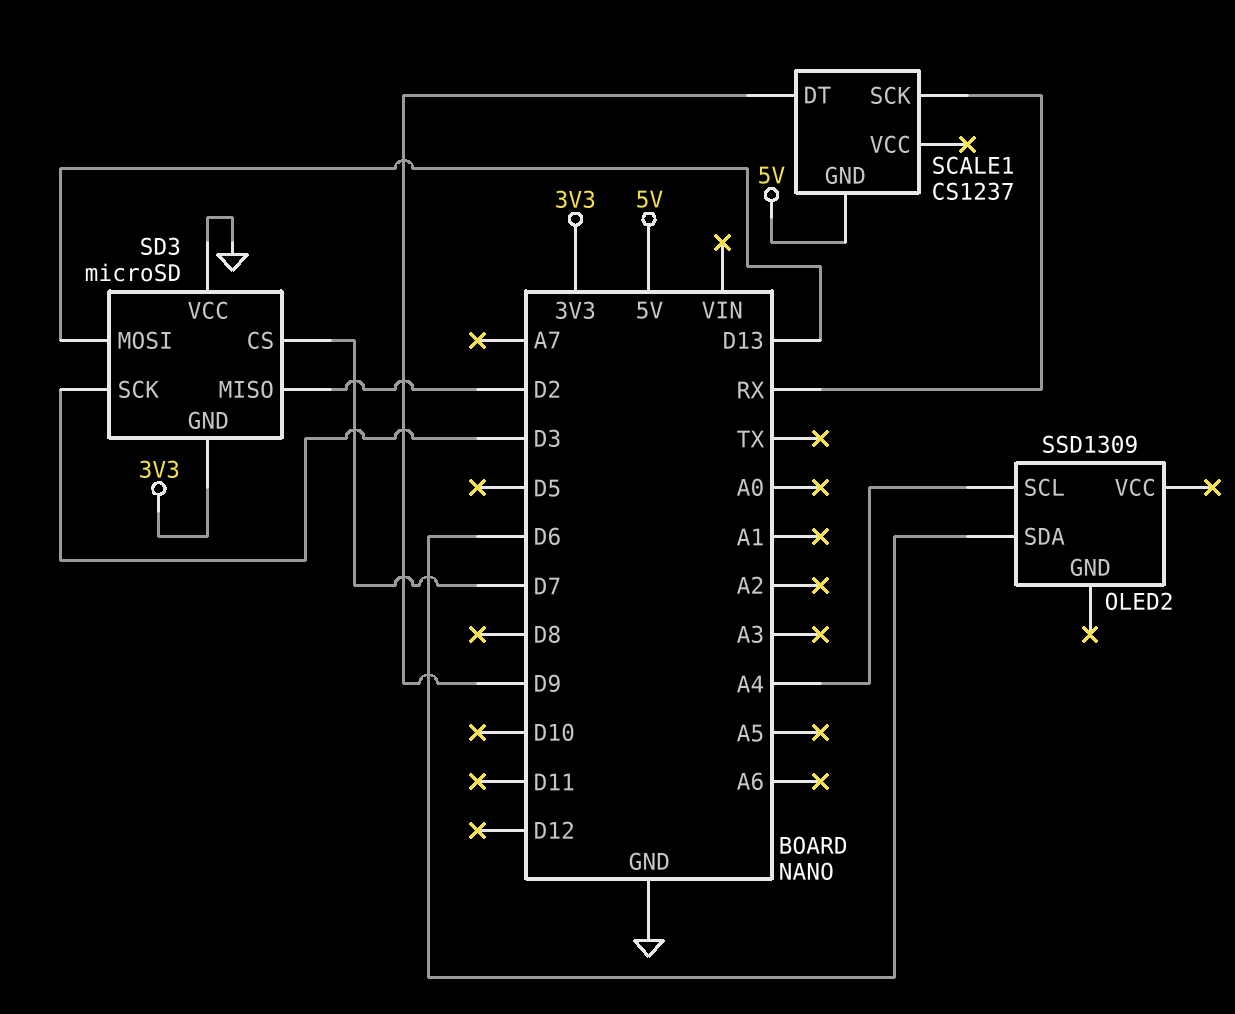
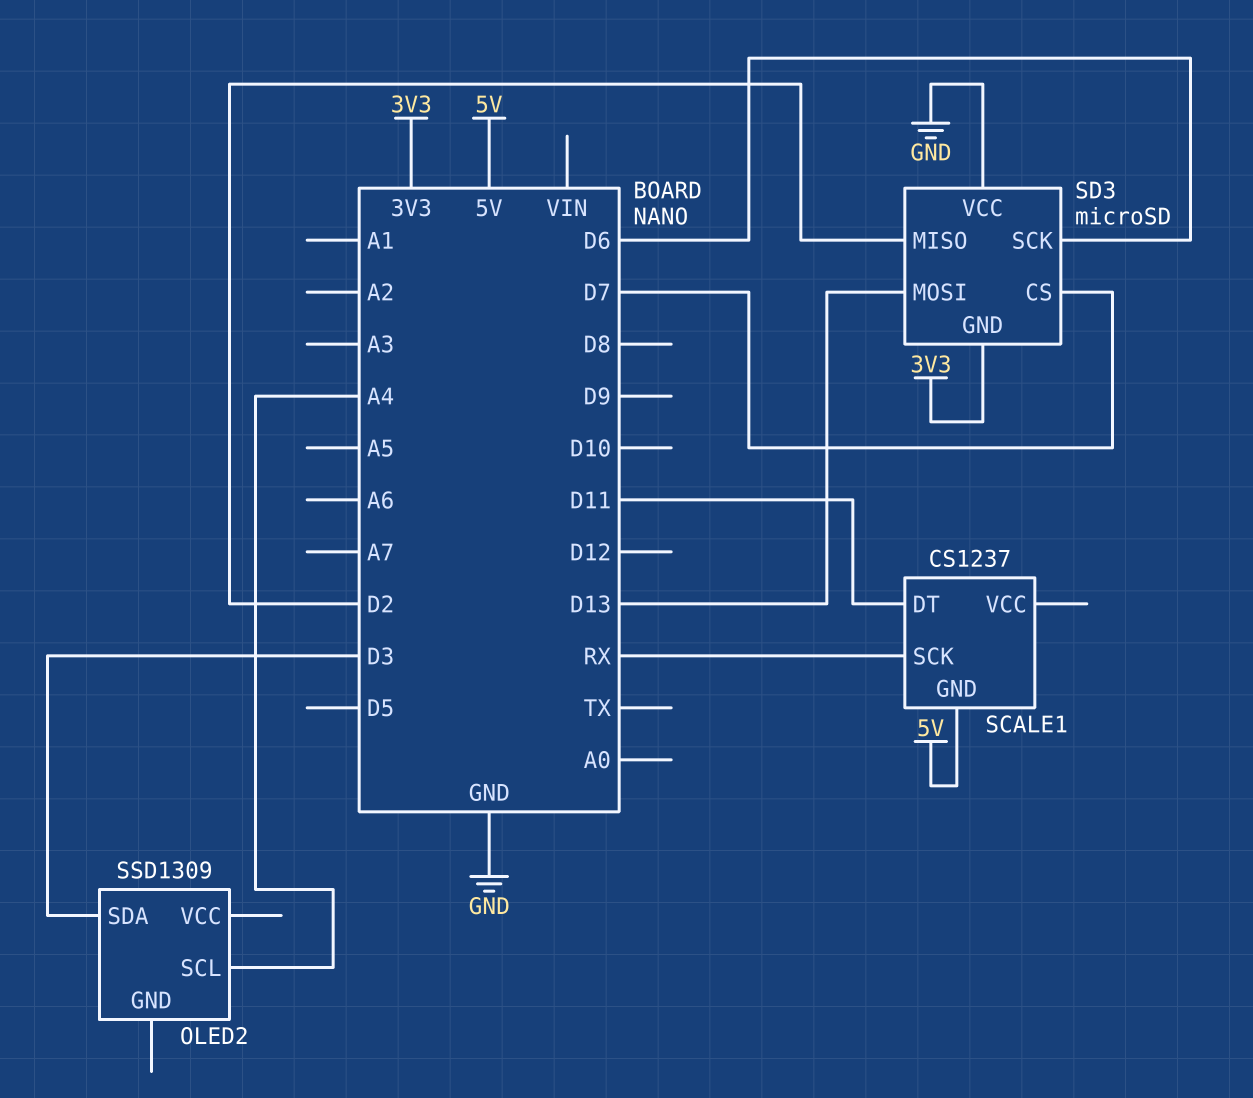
OLED2 pin SDA: D6 -> D3
SCALE1 pin DT: D9 -> D11
SD3 pin SCK: D3 -> D6

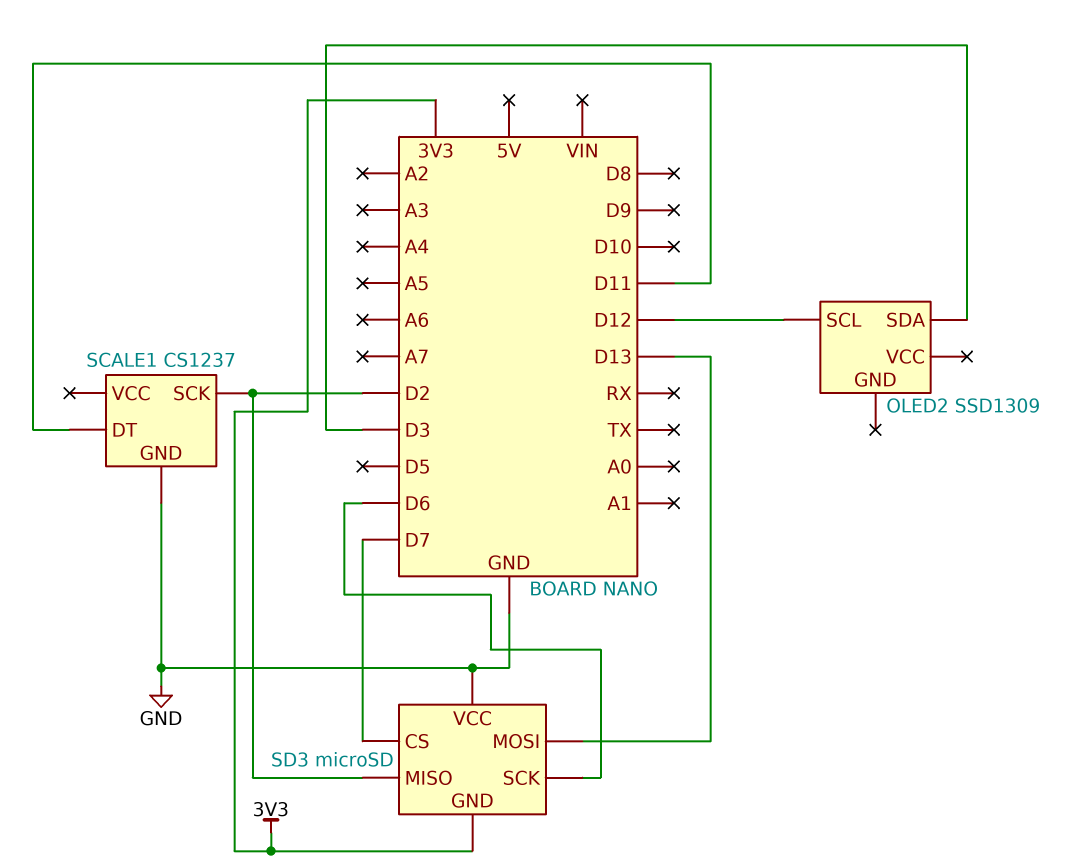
OLED2 pin SCL: A4 -> D12
SCALE1 pin GND: 5V -> GND
SCALE1 pin SCK: RX -> D2

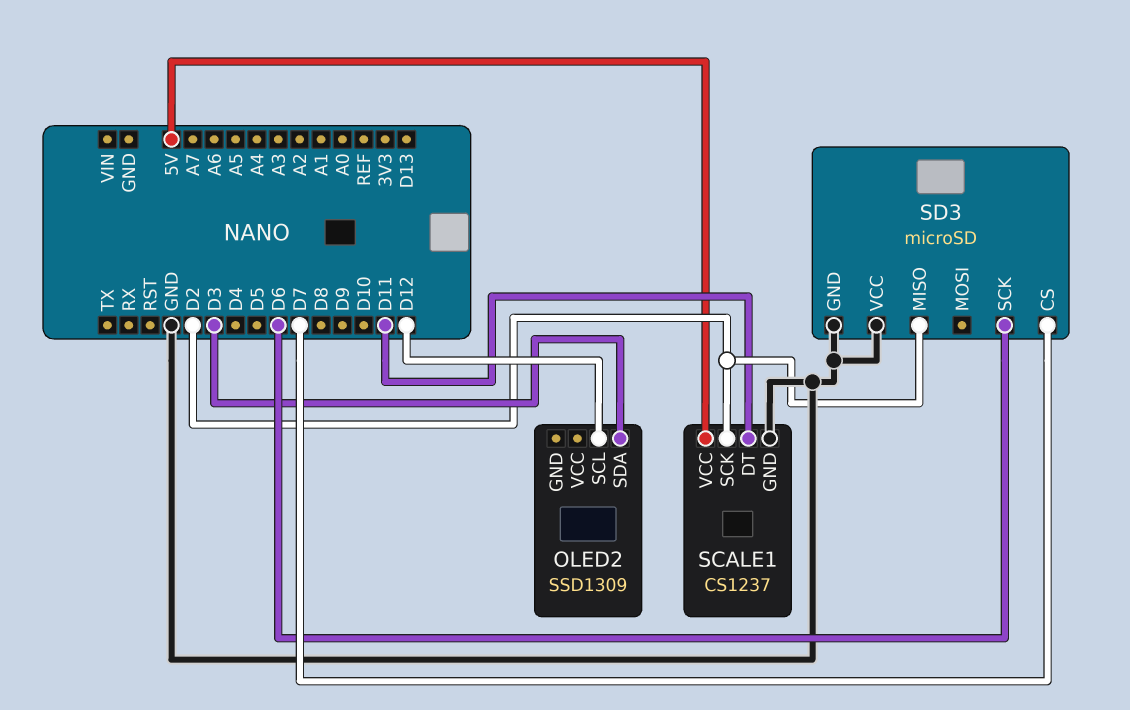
SCALE1 pin VCC: none -> 5V
SD3 pin GND: 3V3 -> GND
SD3 pin MOSI: D13 -> none

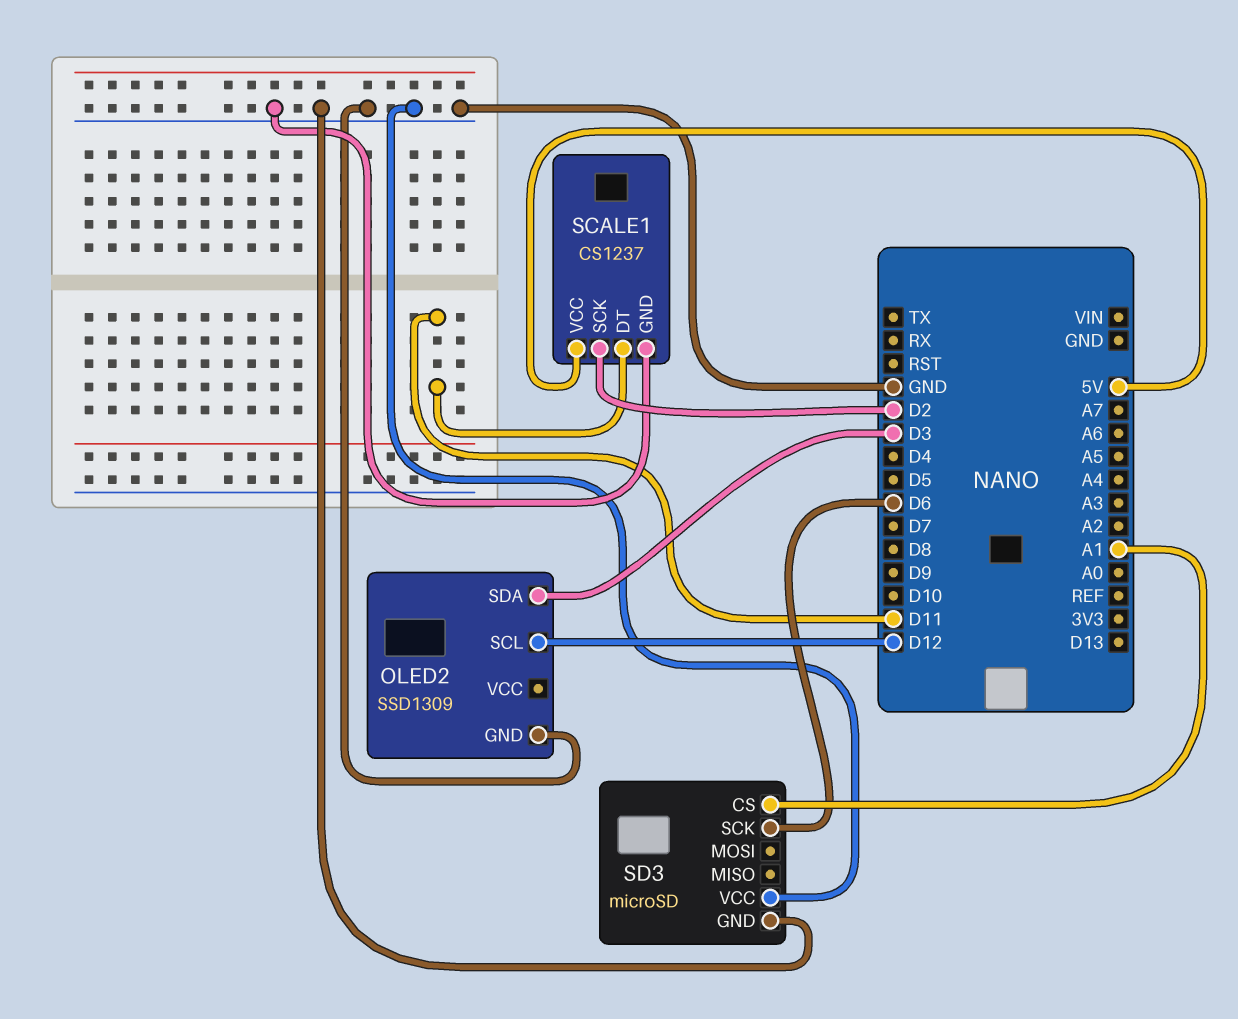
OLED2 pin GND: none -> GND
SD3 pin CS: D7 -> A1
SD3 pin MISO: D2 -> none

